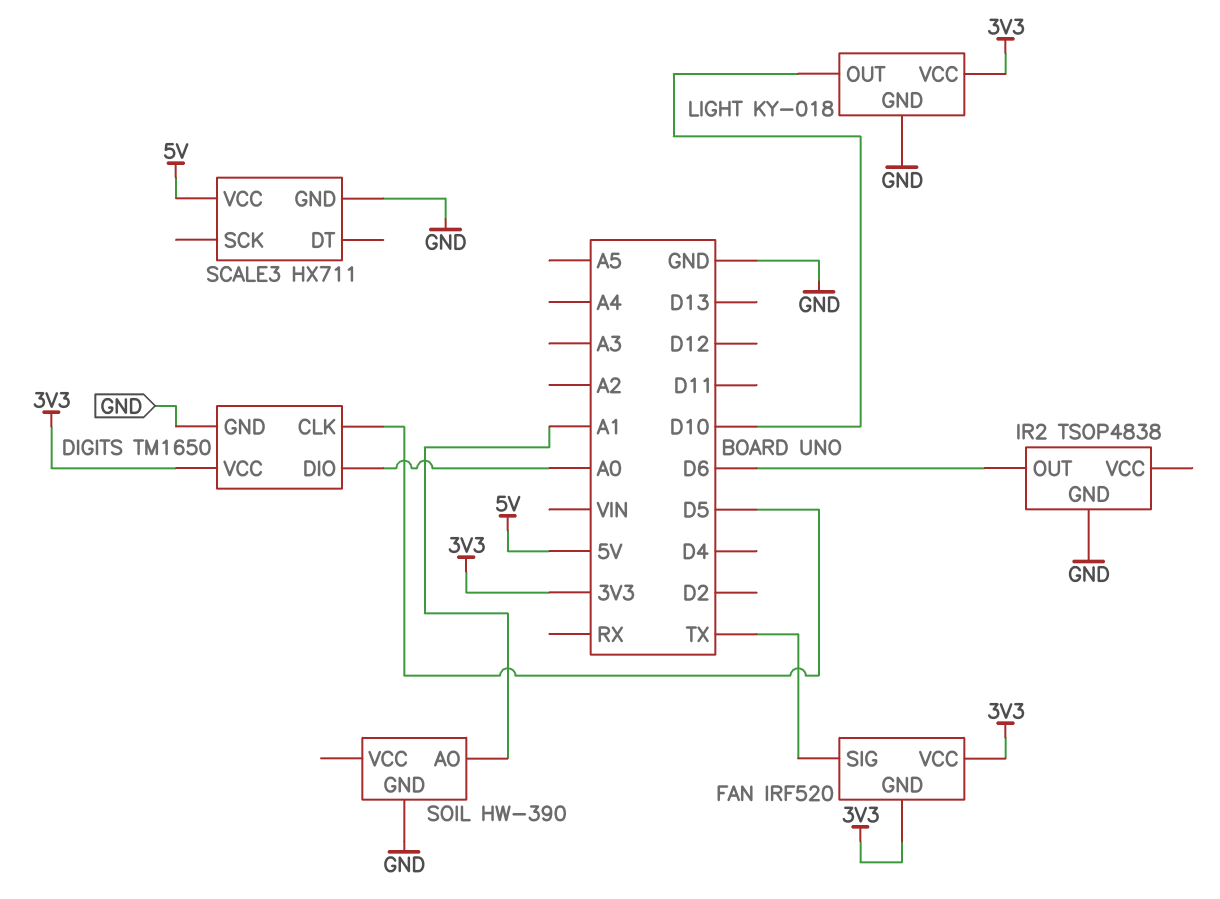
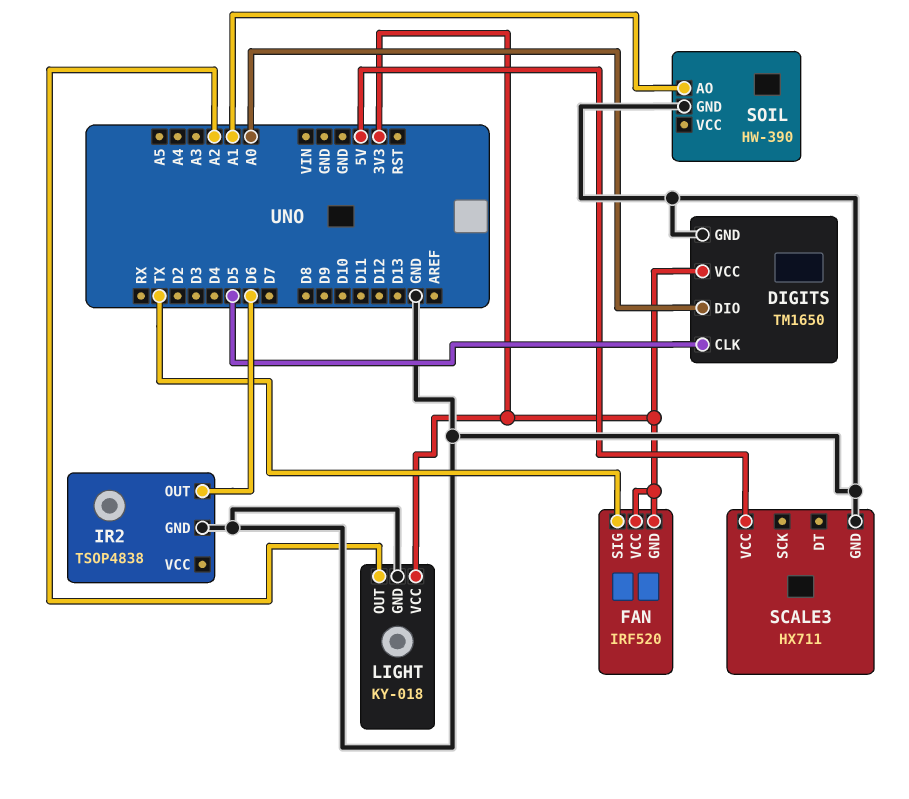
LIGHT pin OUT: D10 -> A2

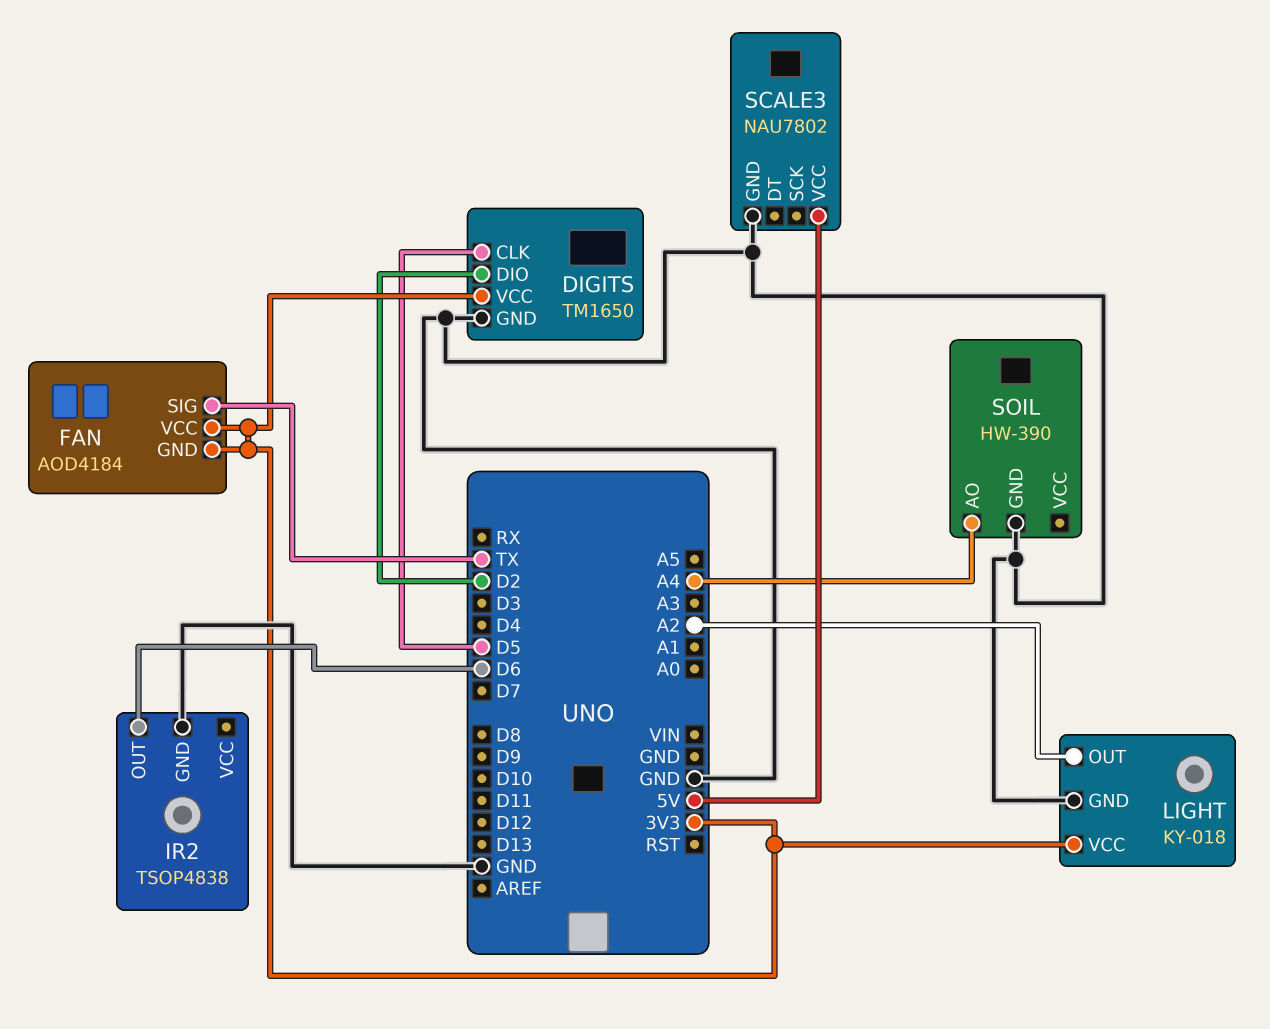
DIGITS pin DIO: A0 -> D2
FAN: IRF520 -> AOD4184
SCALE3: HX711 -> NAU7802
SOIL pin AO: A1 -> A4

